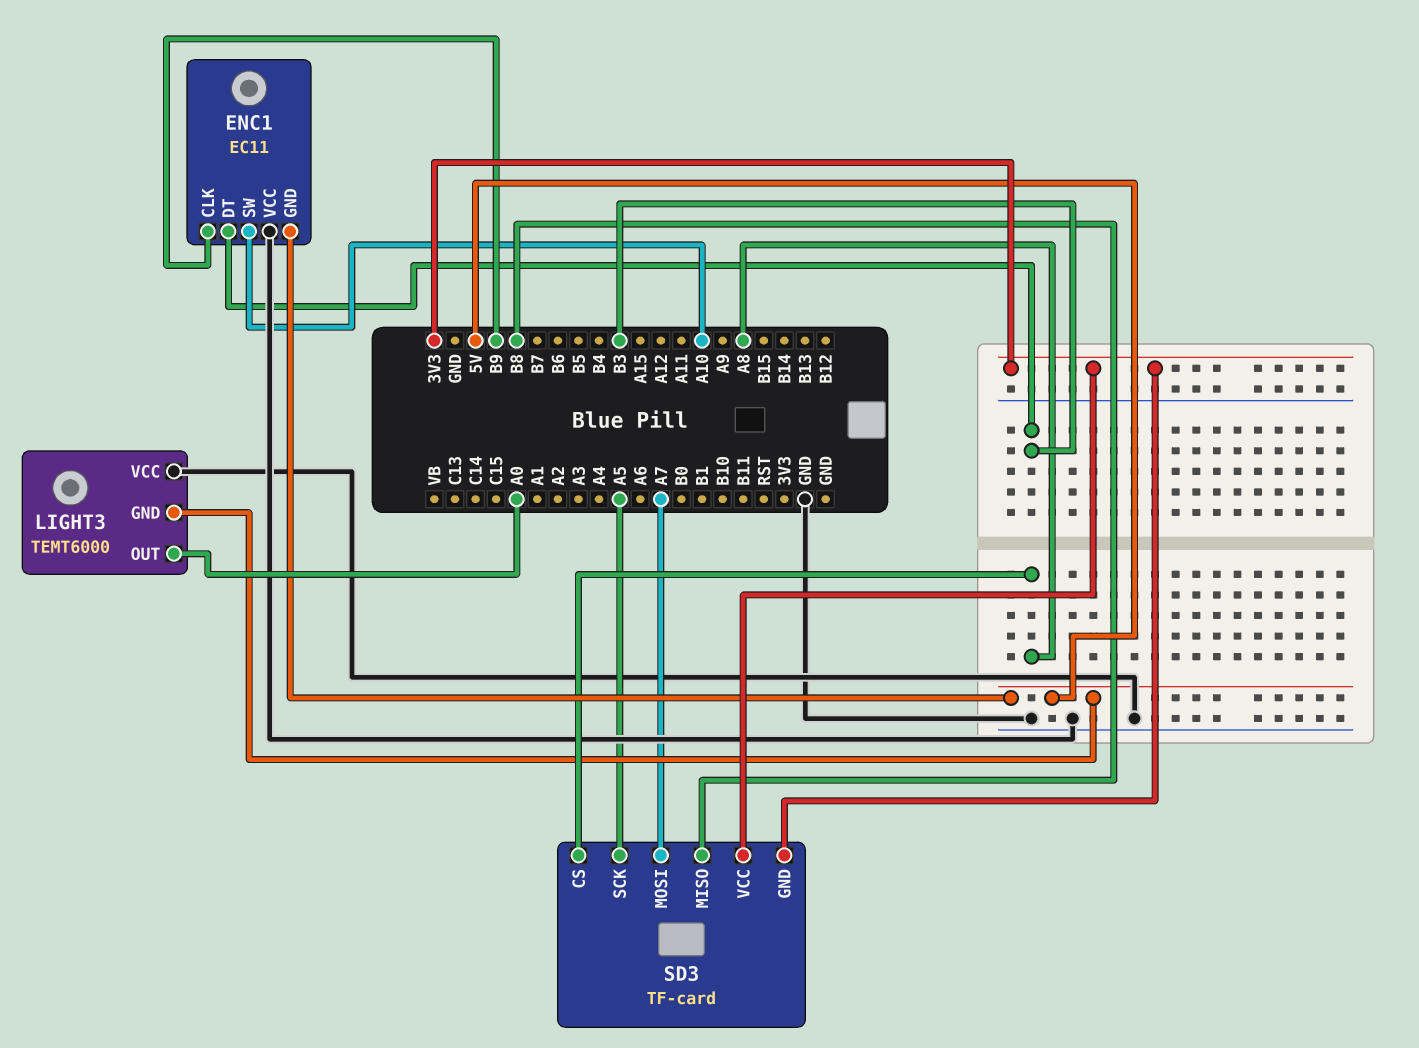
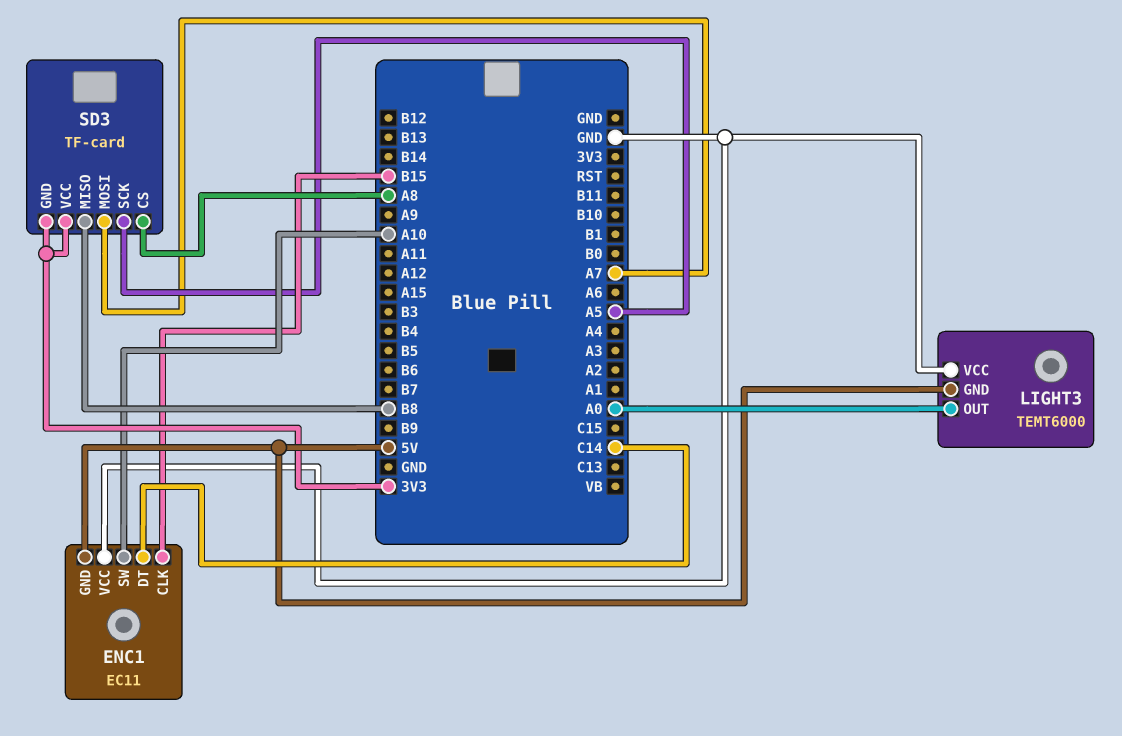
ENC1 pin CLK: B9 -> B15
ENC1 pin DT: B3 -> C14

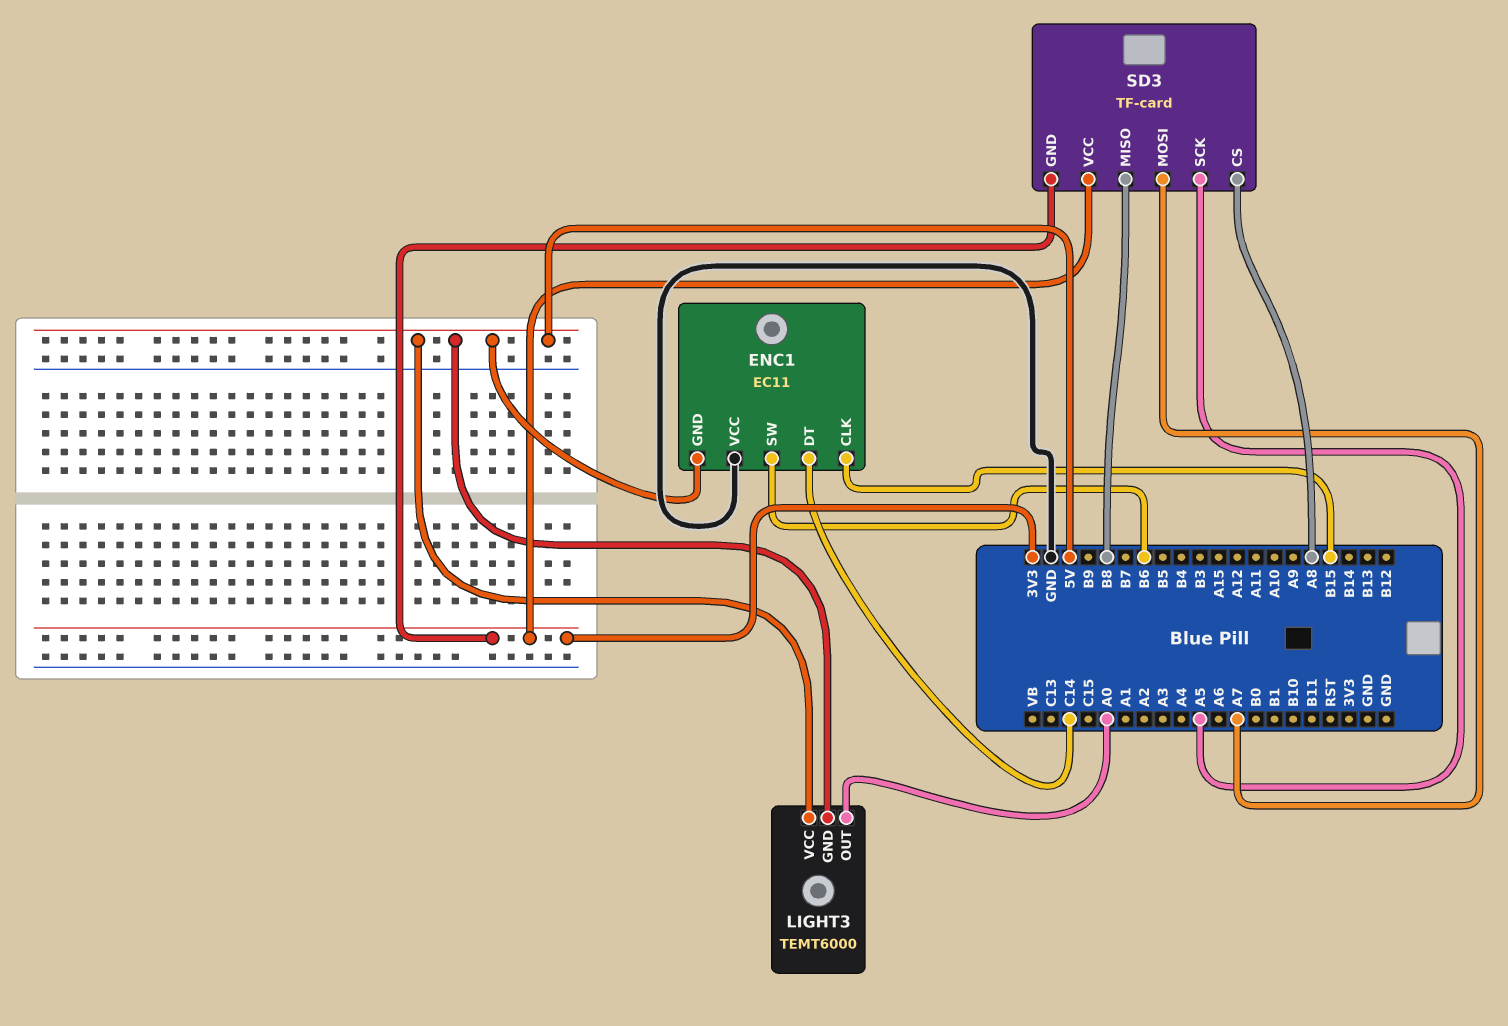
ENC1 pin SW: A10 -> B6
LIGHT3 pin VCC: GND -> 5V

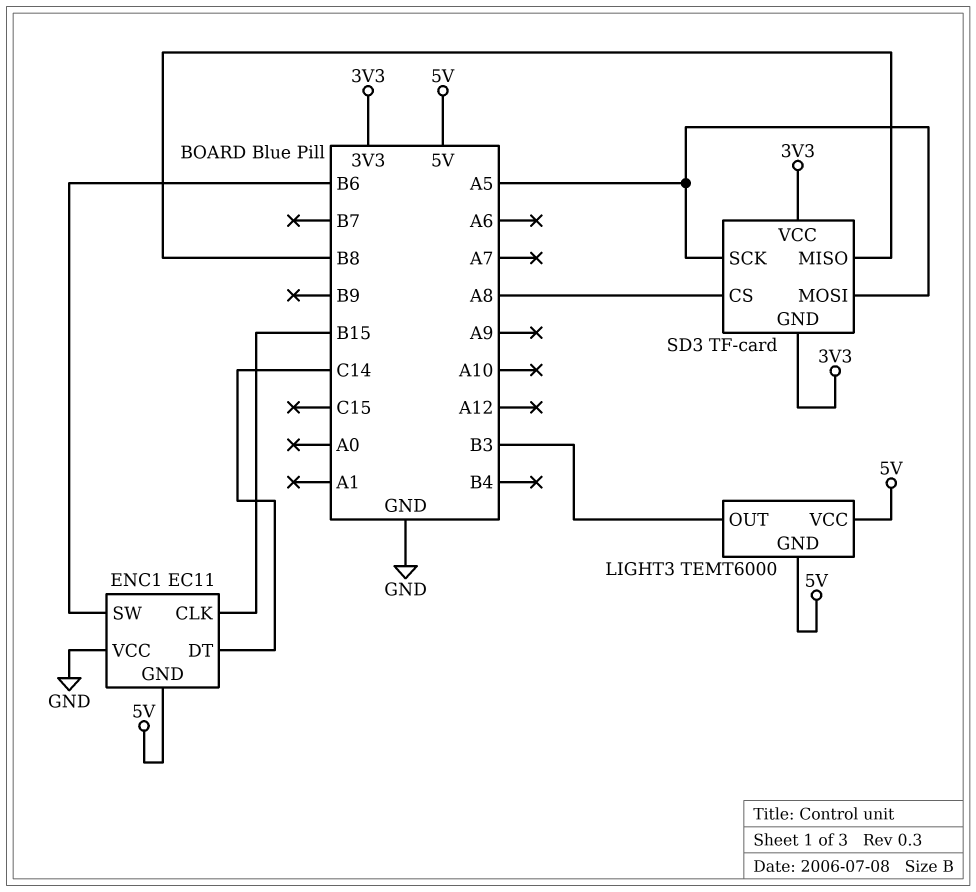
LIGHT3 pin OUT: A0 -> B3
SD3 pin MOSI: A7 -> A5

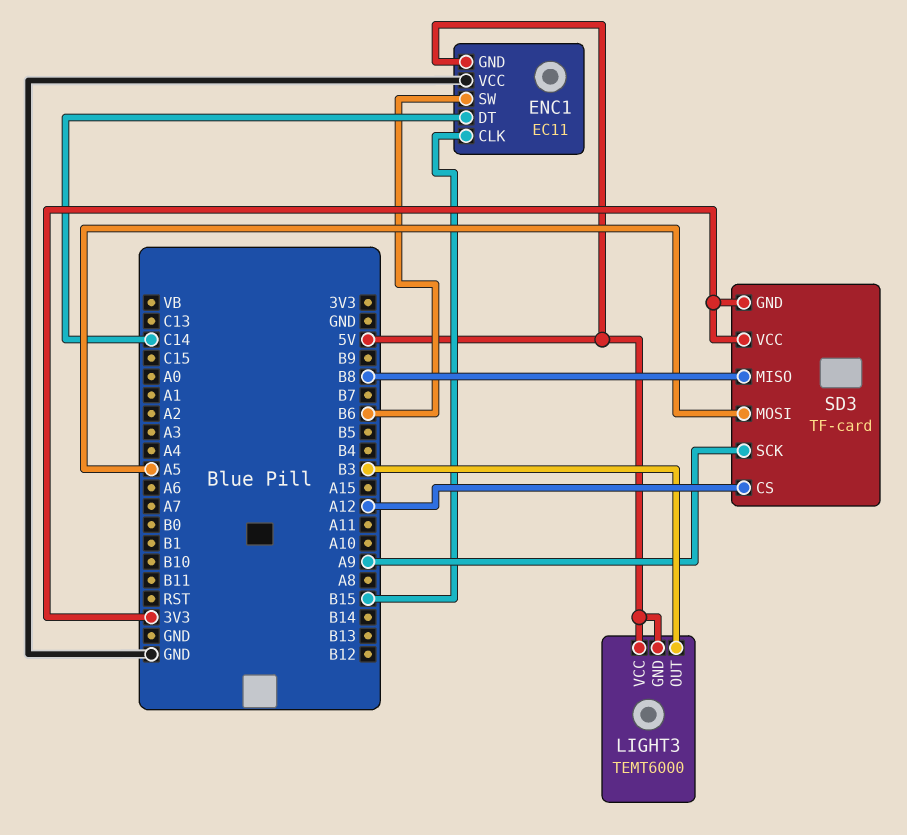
SD3 pin CS: A8 -> A12
SD3 pin SCK: A5 -> A9

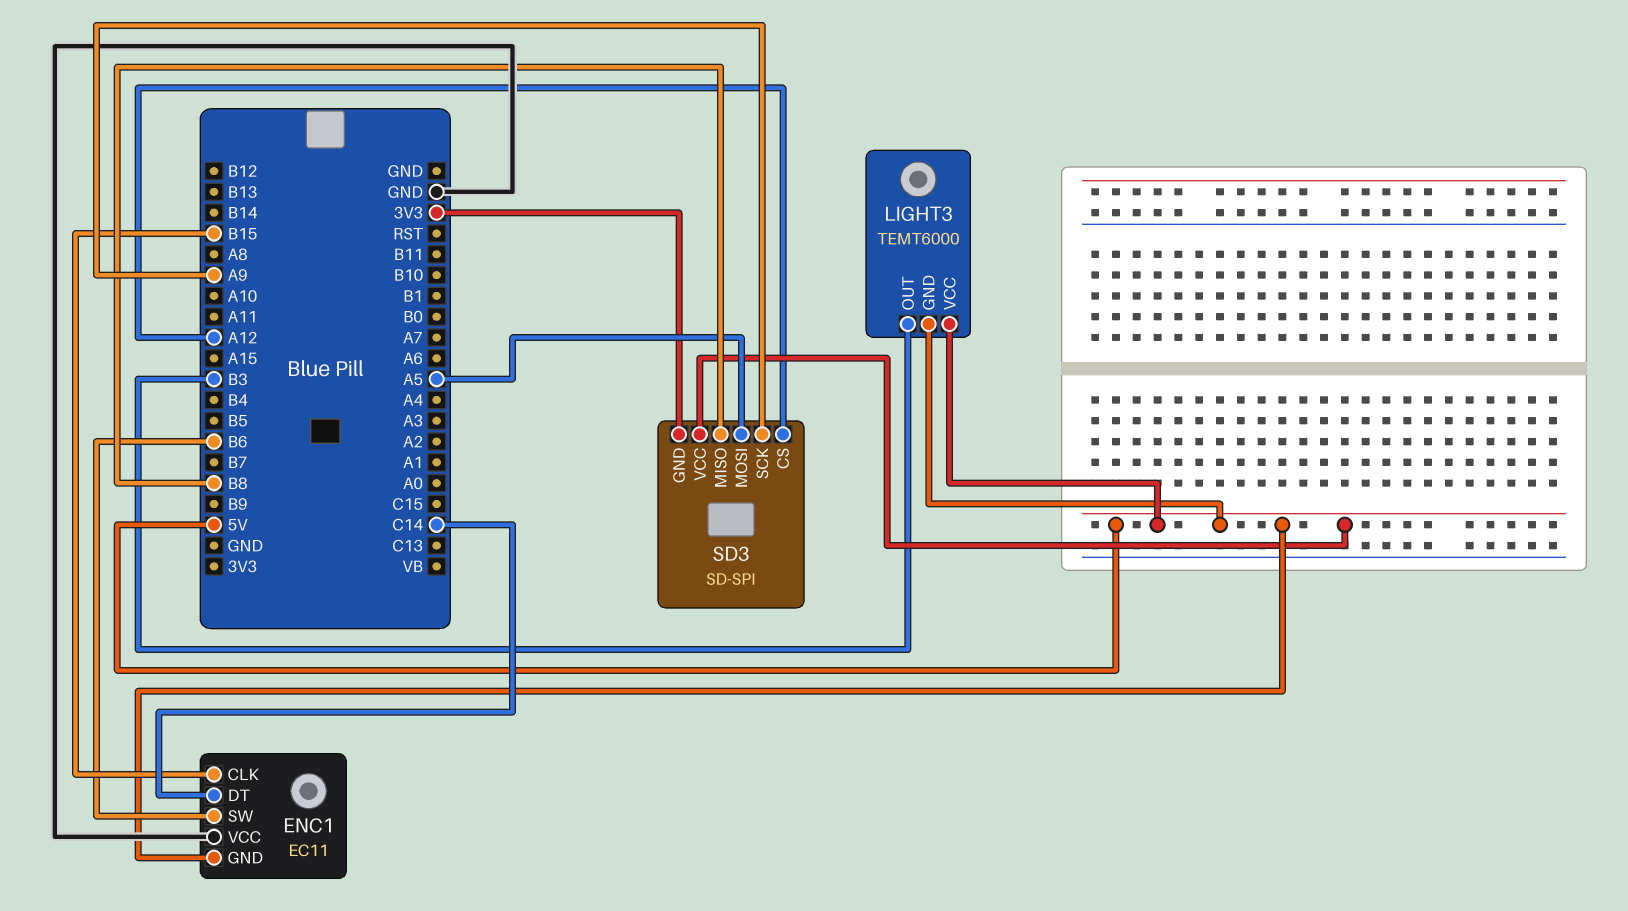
SD3: TF-card -> SD-SPI
SD3 pin VCC: 3V3 -> 5V

